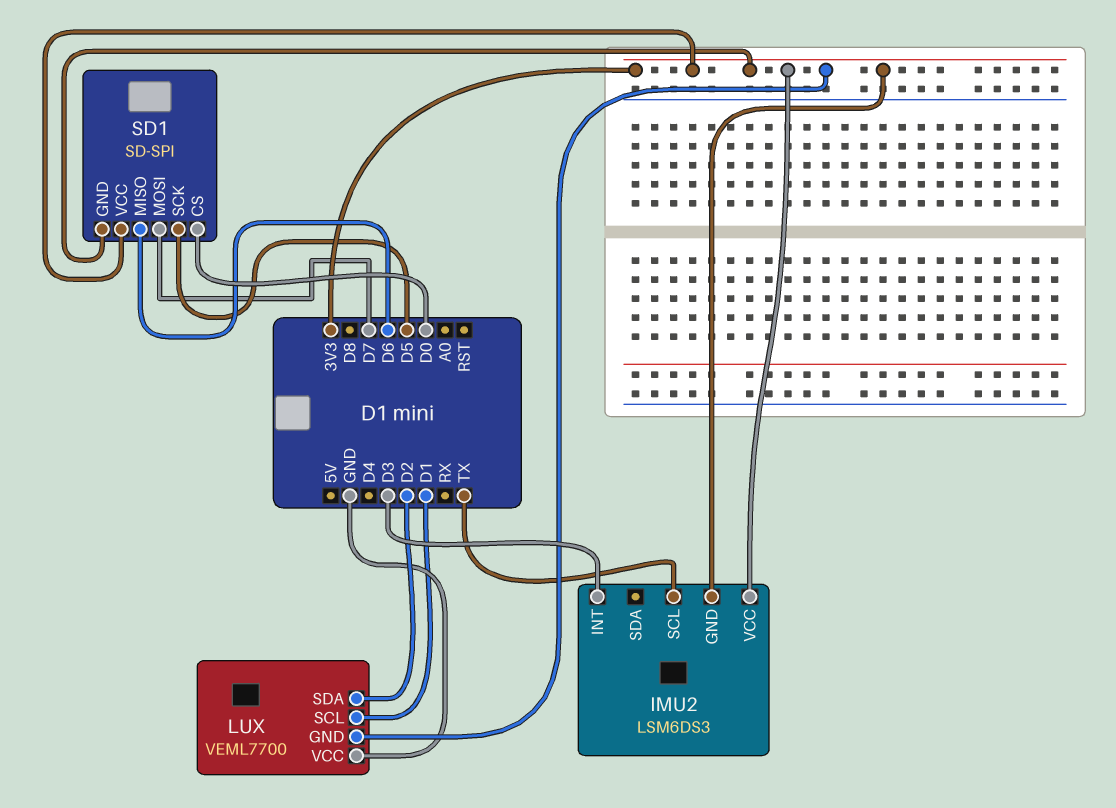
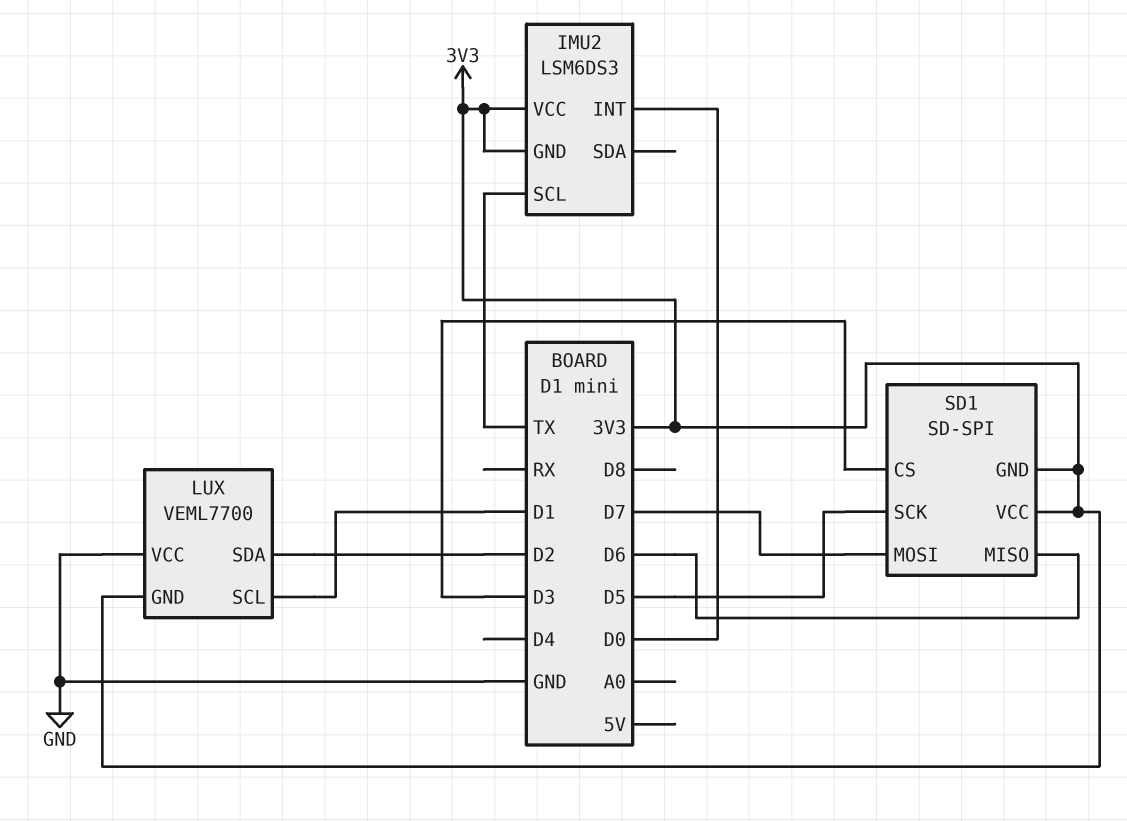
IMU2 pin INT: D3 -> D0
SD1 pin CS: D0 -> D3

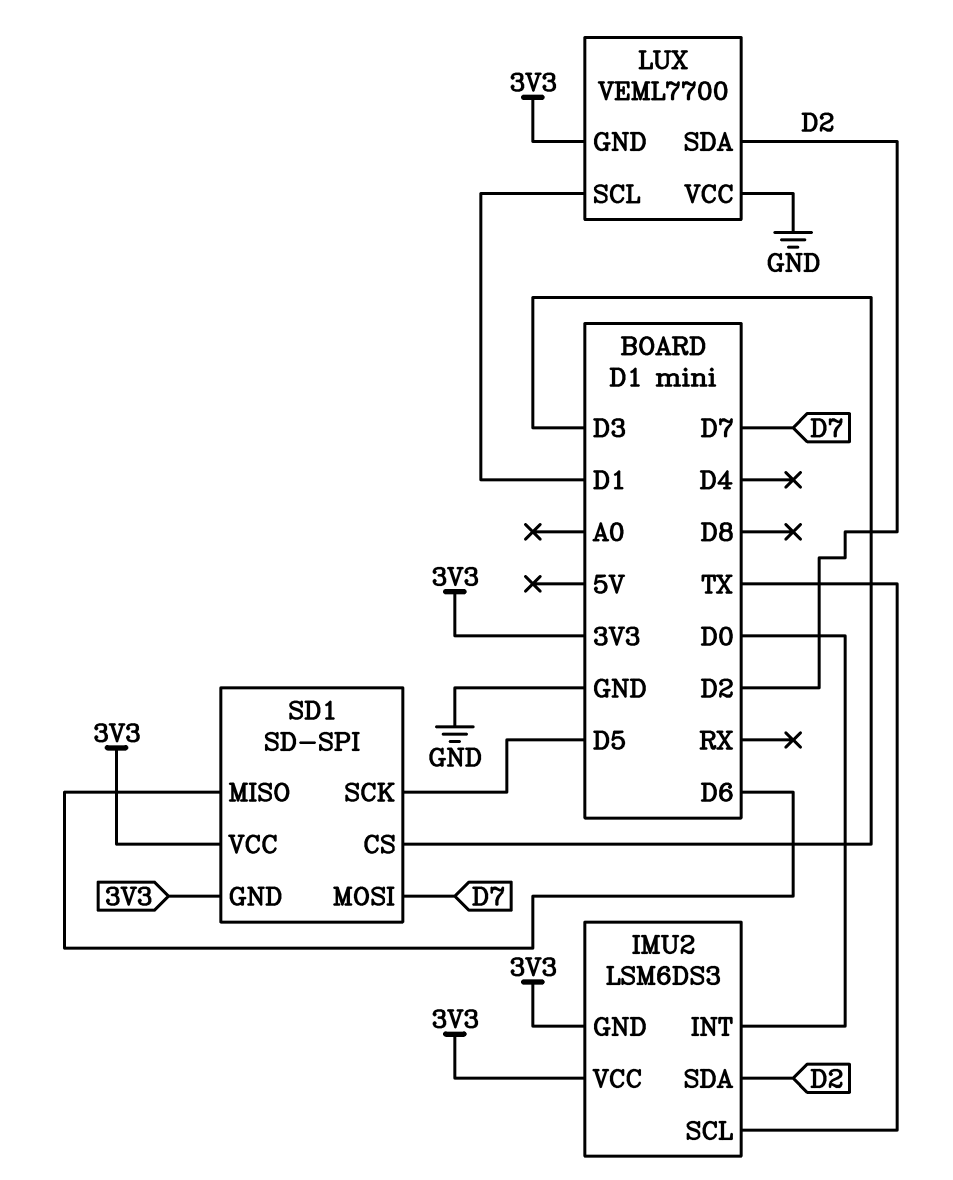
IMU2 pin SDA: none -> D2

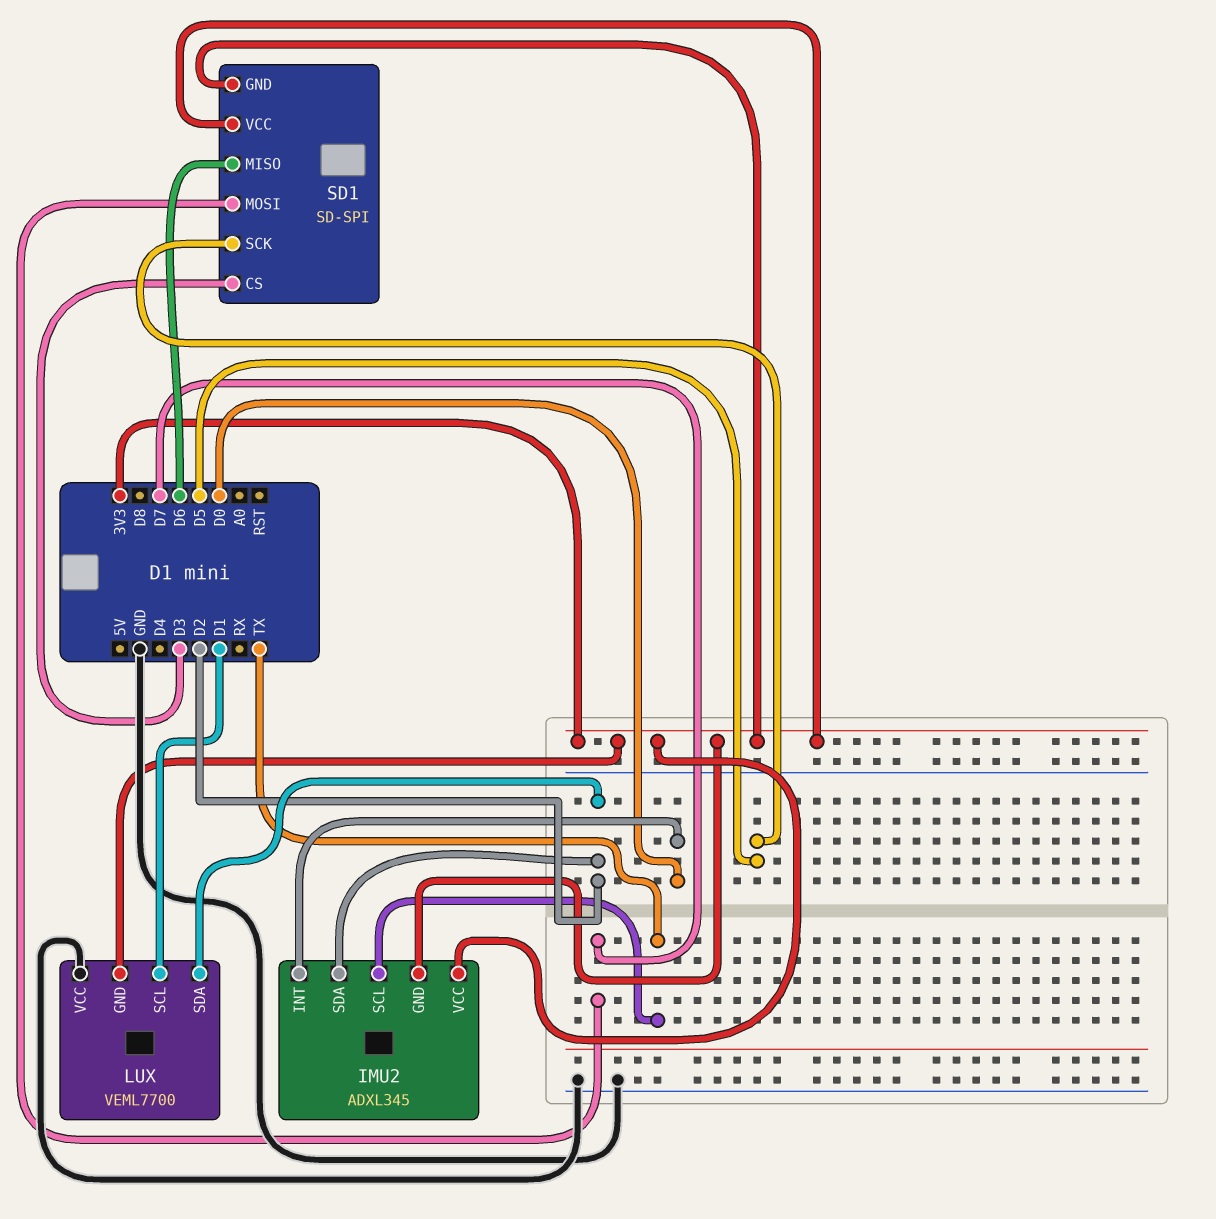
IMU2: LSM6DS3 -> ADXL345

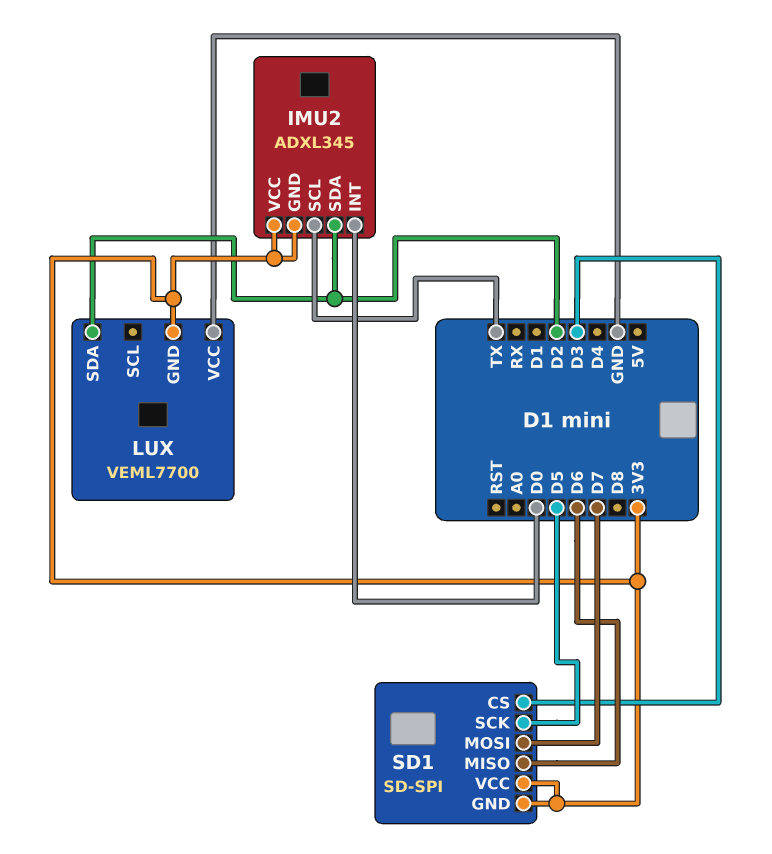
LUX pin SCL: D1 -> none

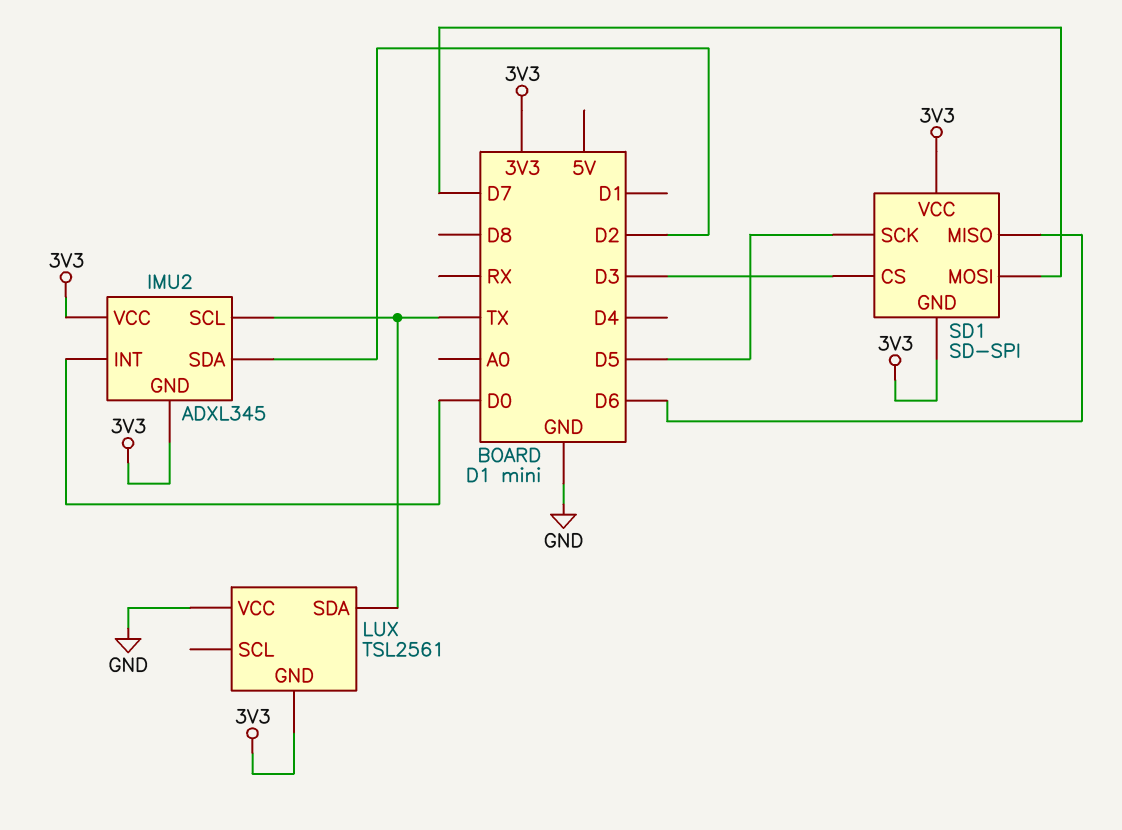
LUX: VEML7700 -> TSL2561
LUX pin SDA: D2 -> TX

